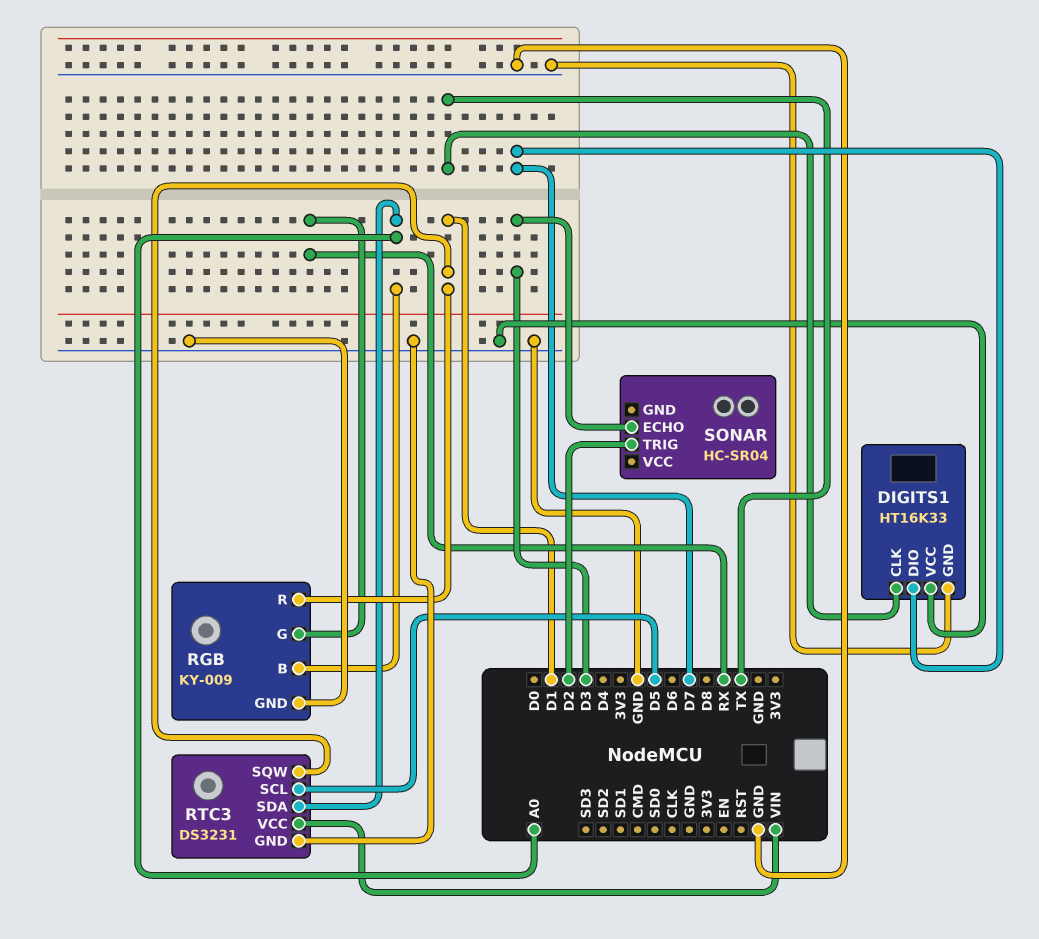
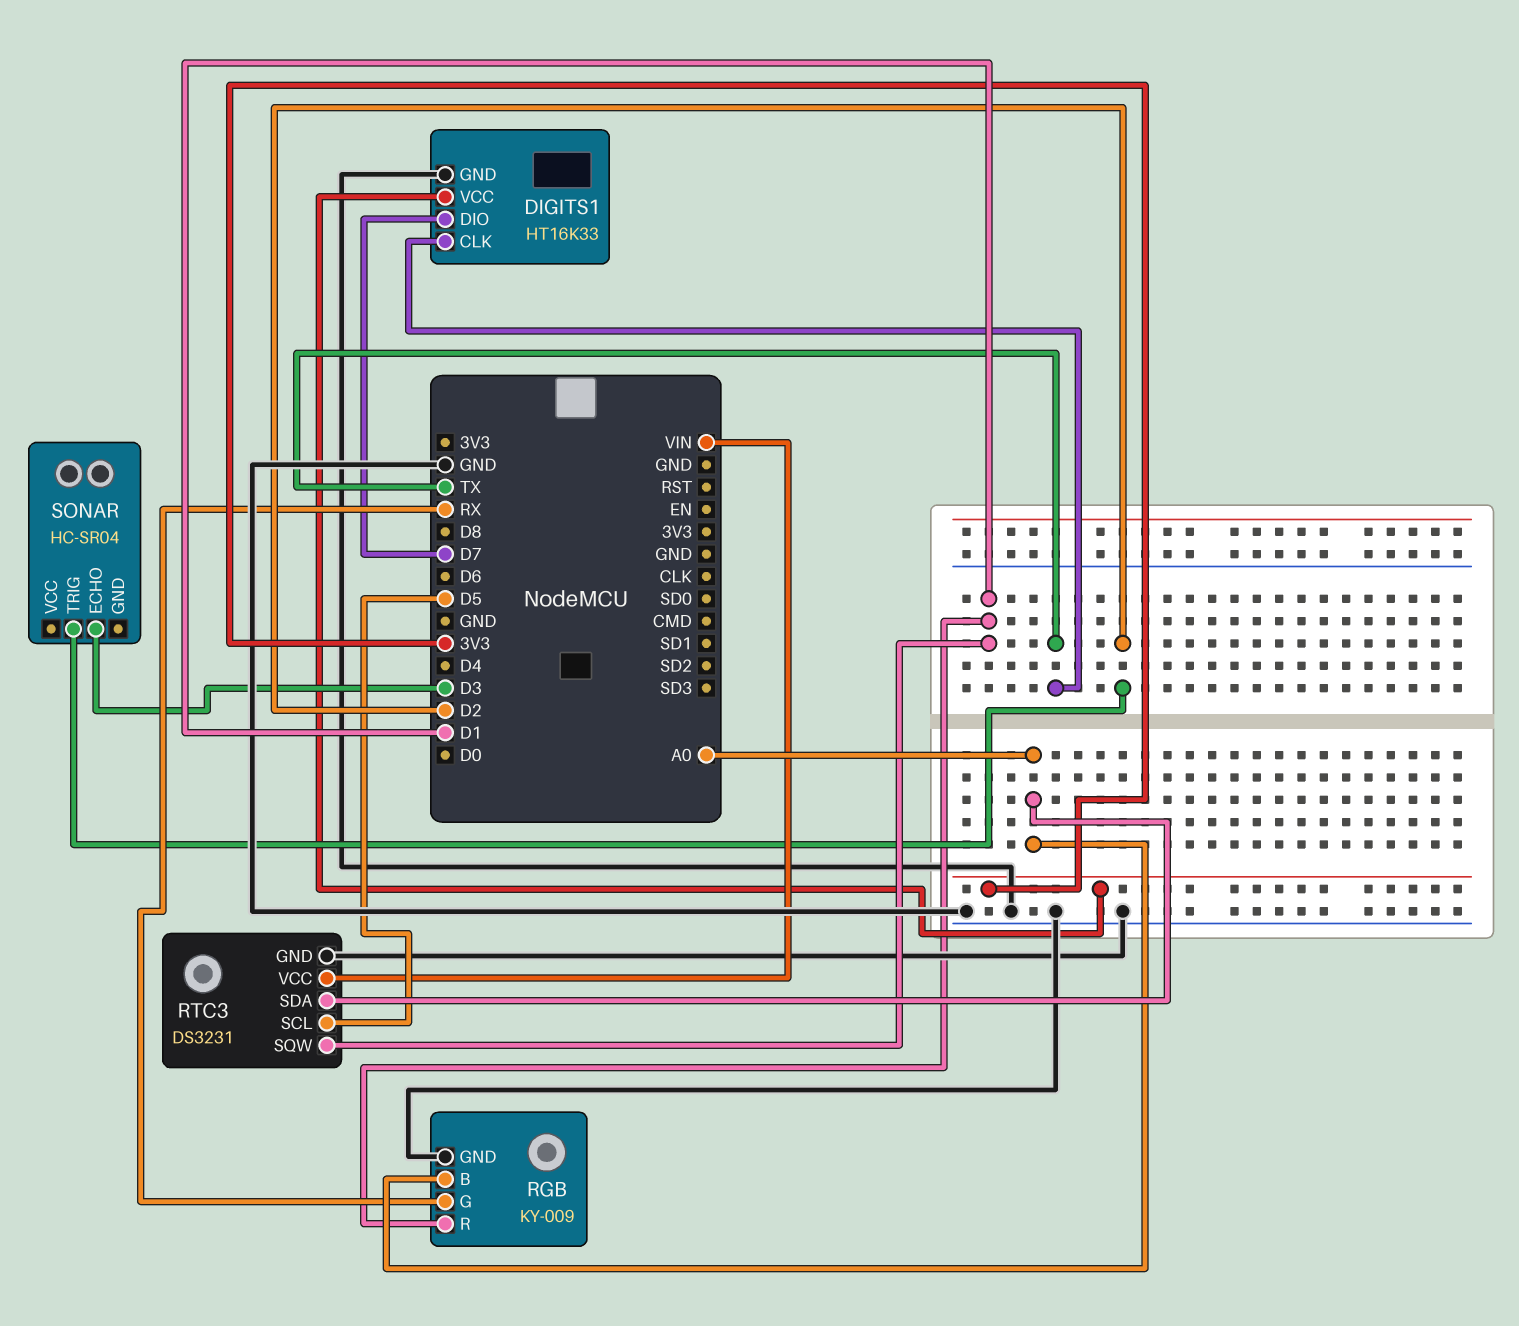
DIGITS1 pin VCC: GND -> 3V3

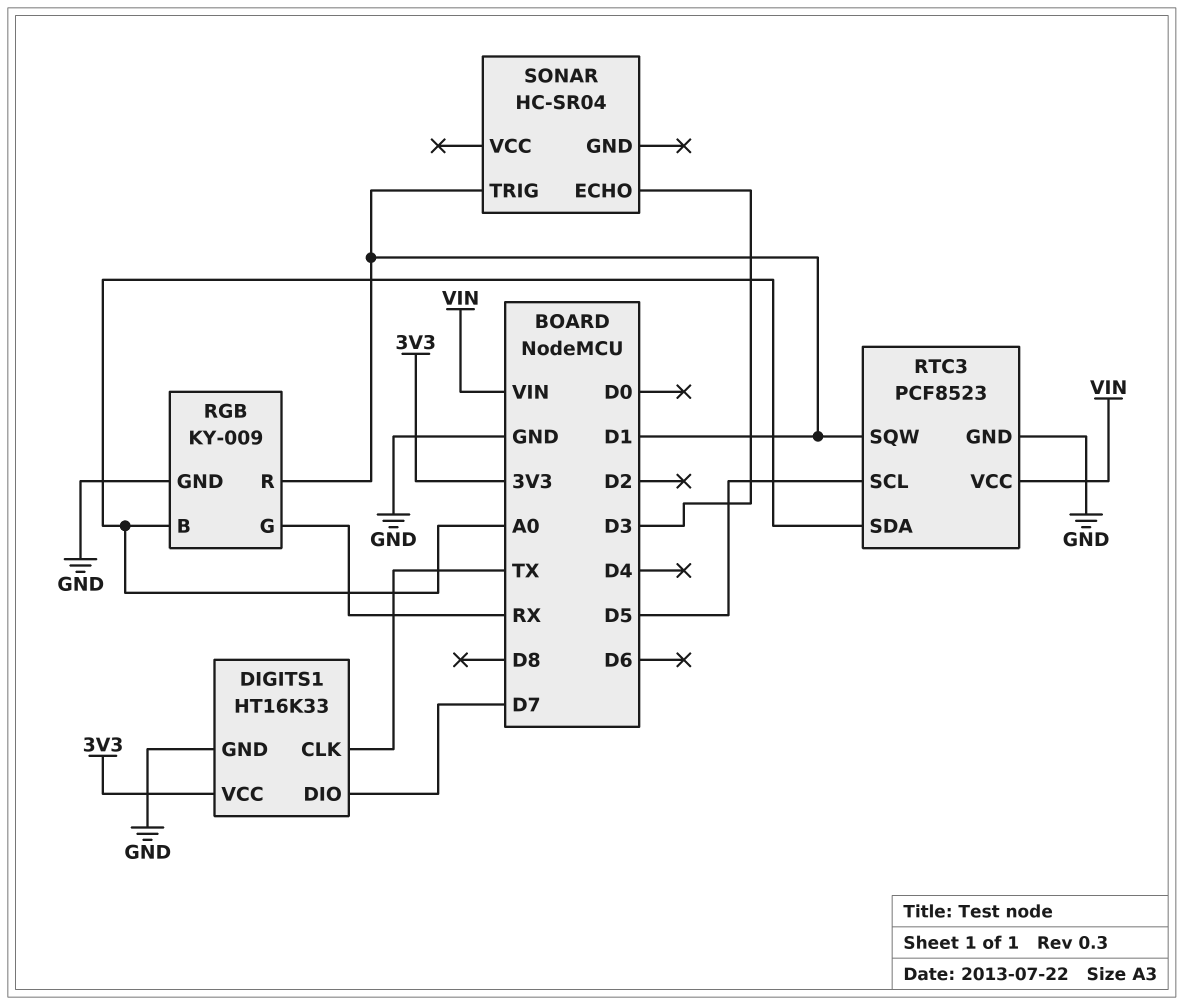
RTC3: DS3231 -> PCF8523
SONAR pin TRIG: D2 -> D1

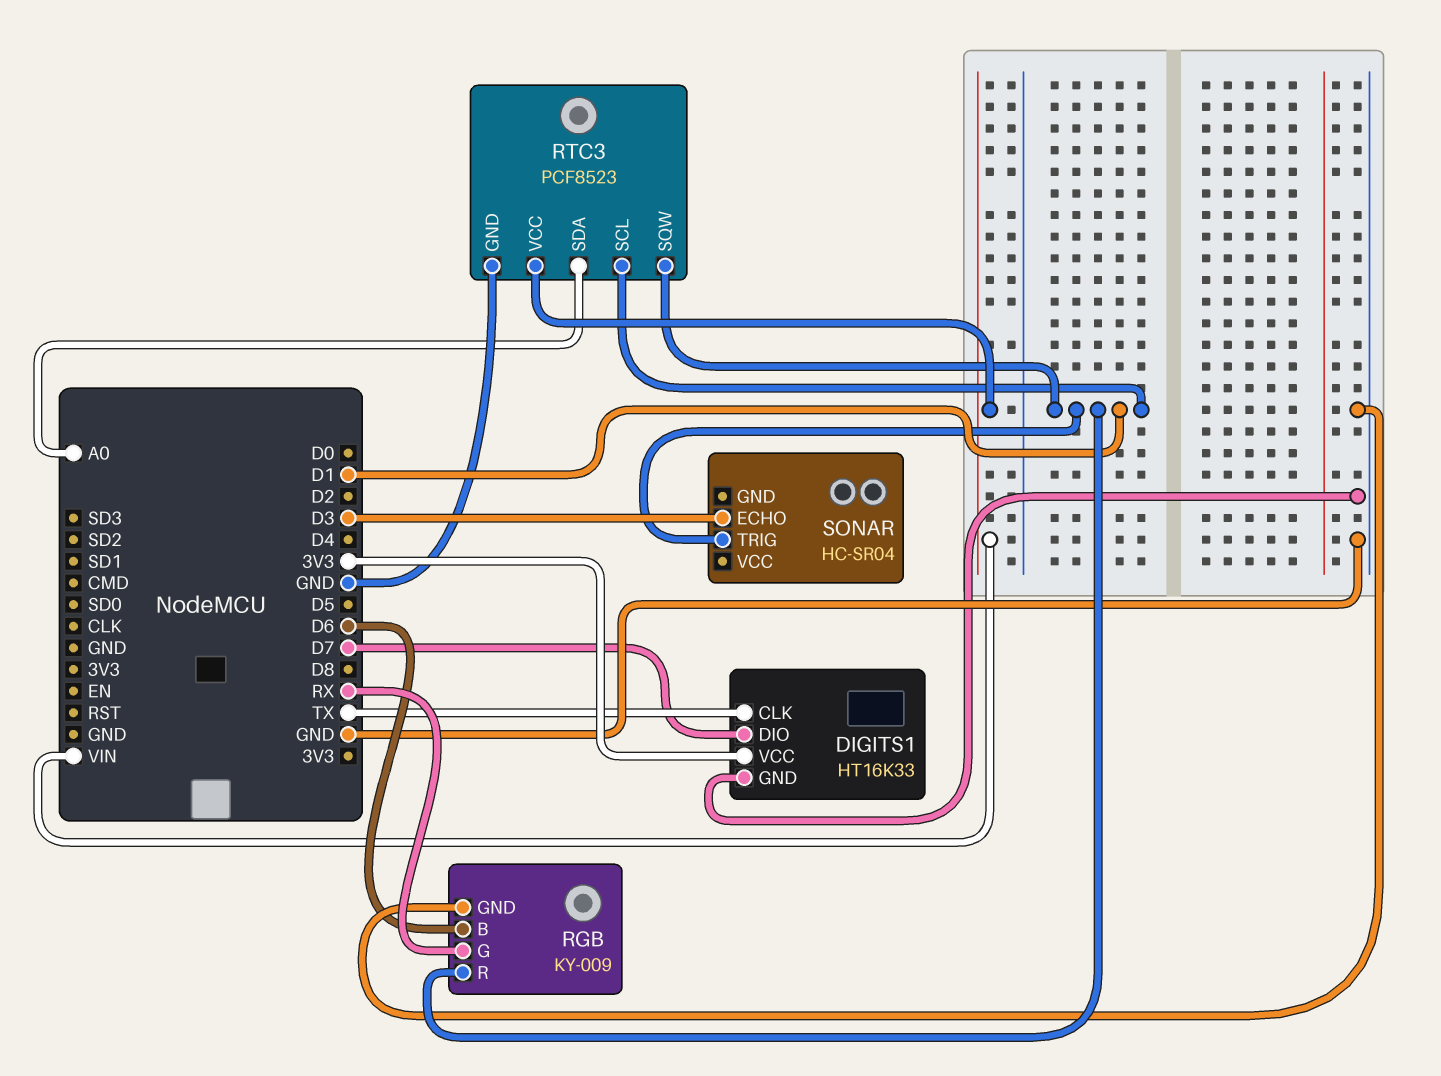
RGB pin B: A0 -> D6
RTC3 pin SCL: D5 -> D1

